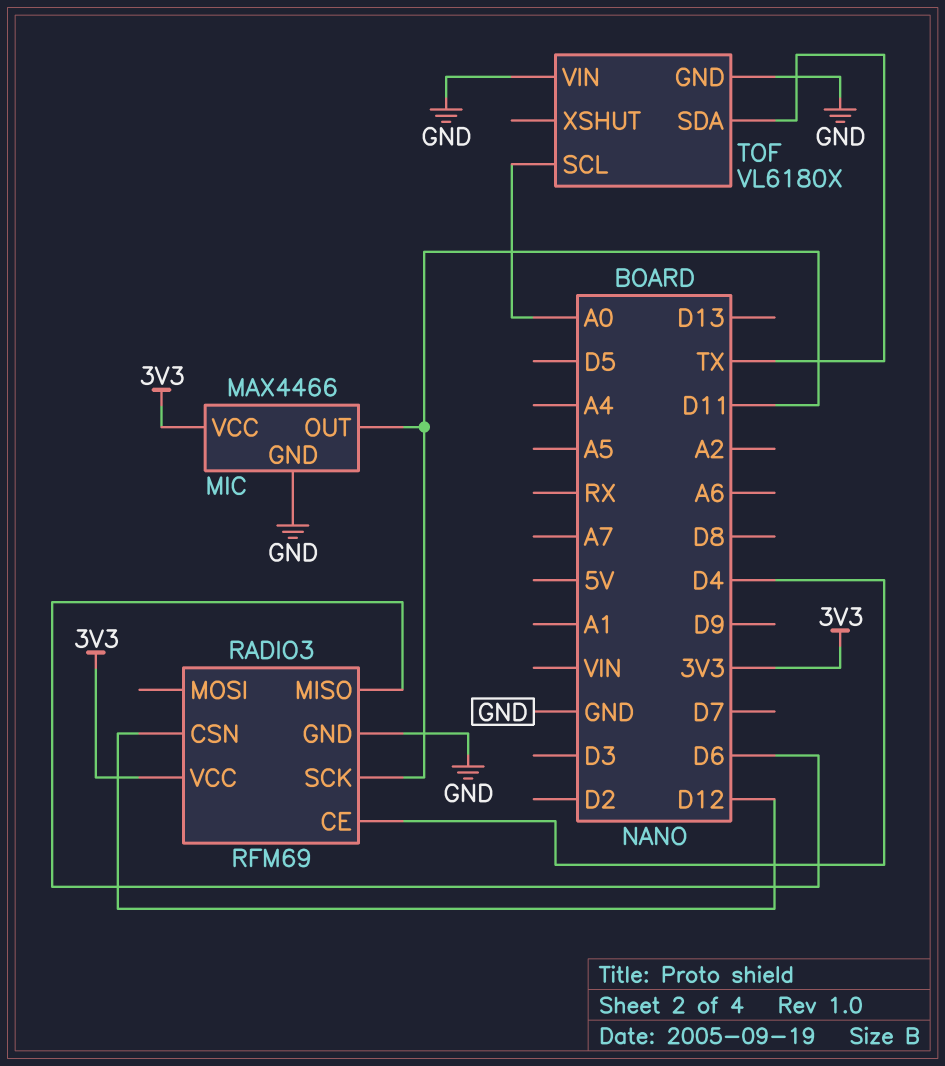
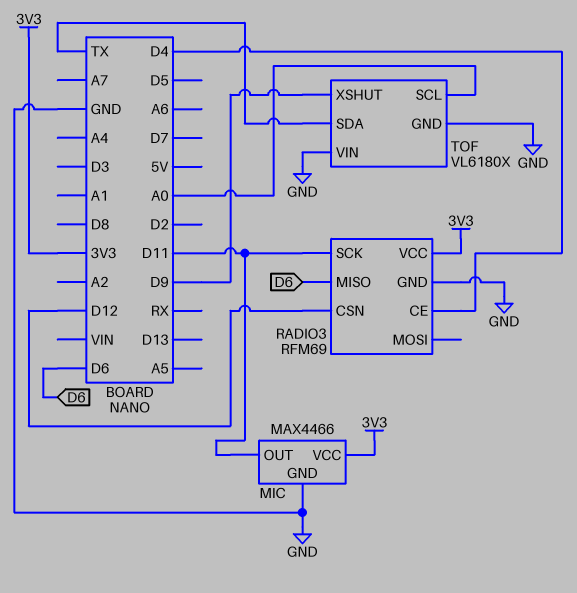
TOF pin XSHUT: none -> D9

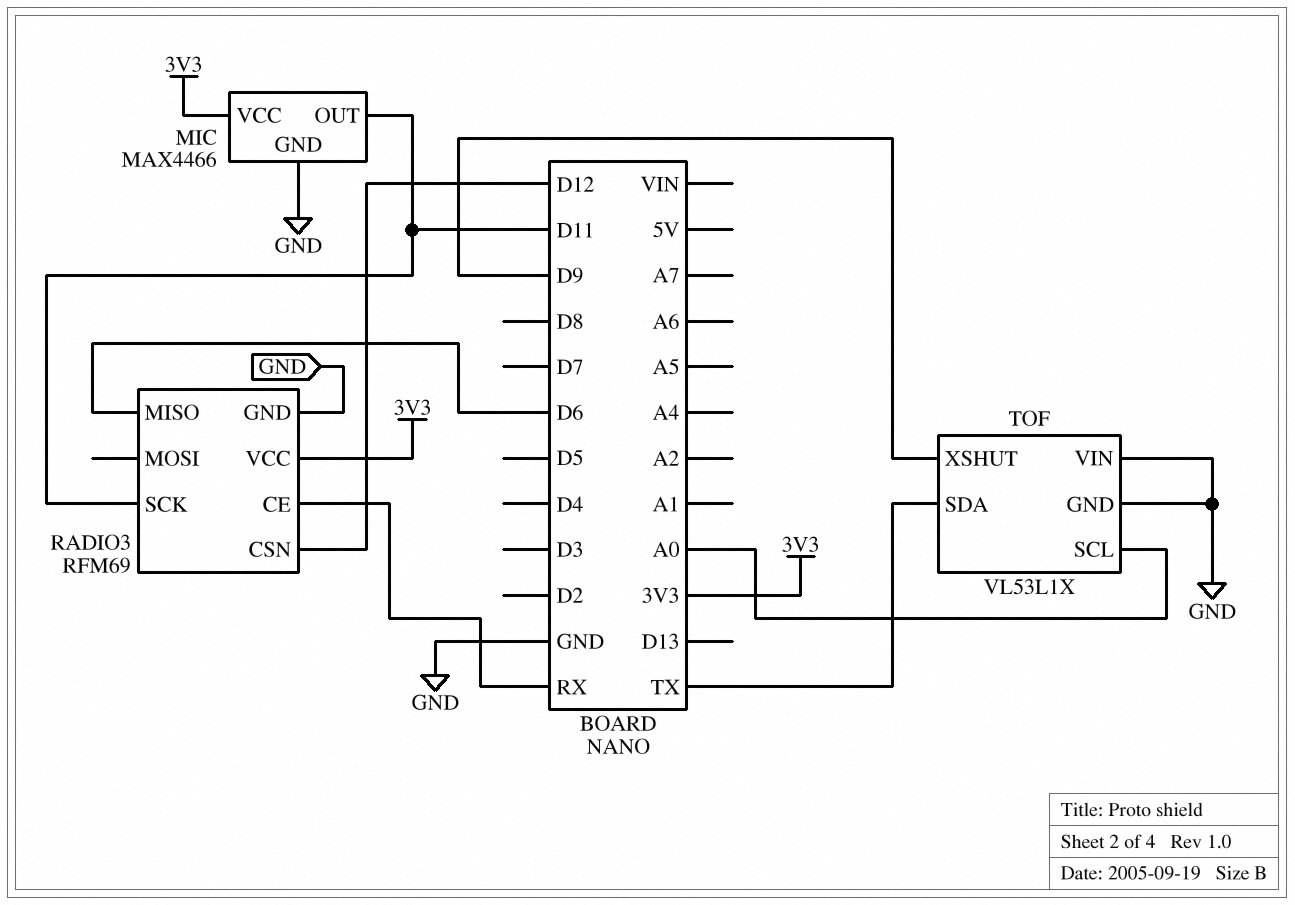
RADIO3 pin CE: D4 -> RX
TOF: VL6180X -> VL53L1X

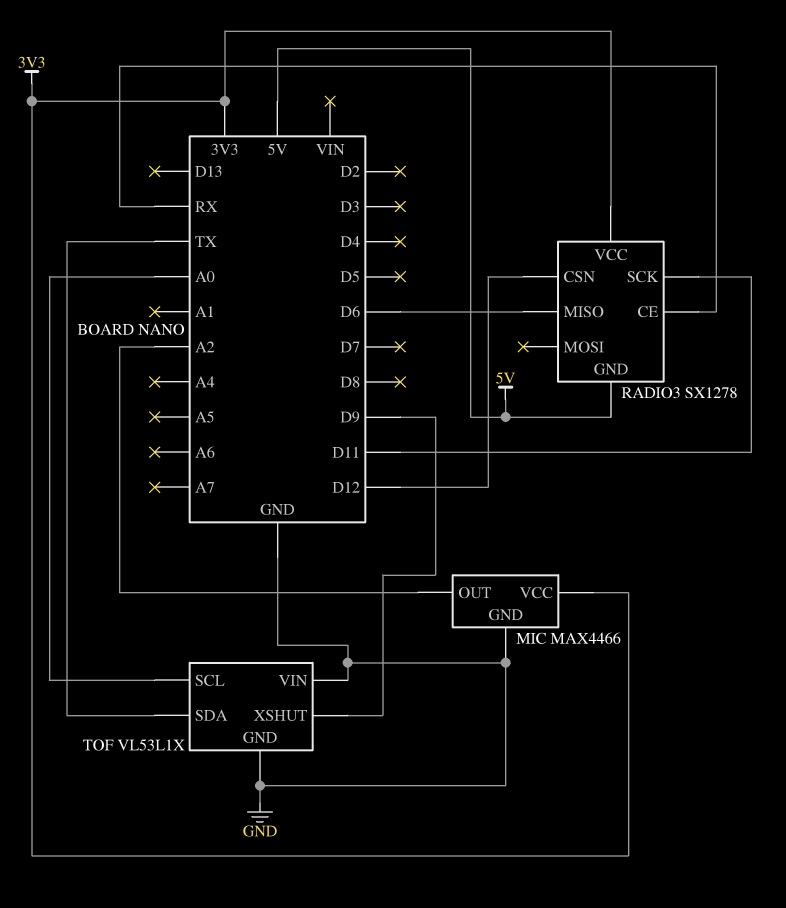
MIC pin OUT: D11 -> A2
RADIO3: RFM69 -> SX1278
RADIO3 pin GND: GND -> 5V

